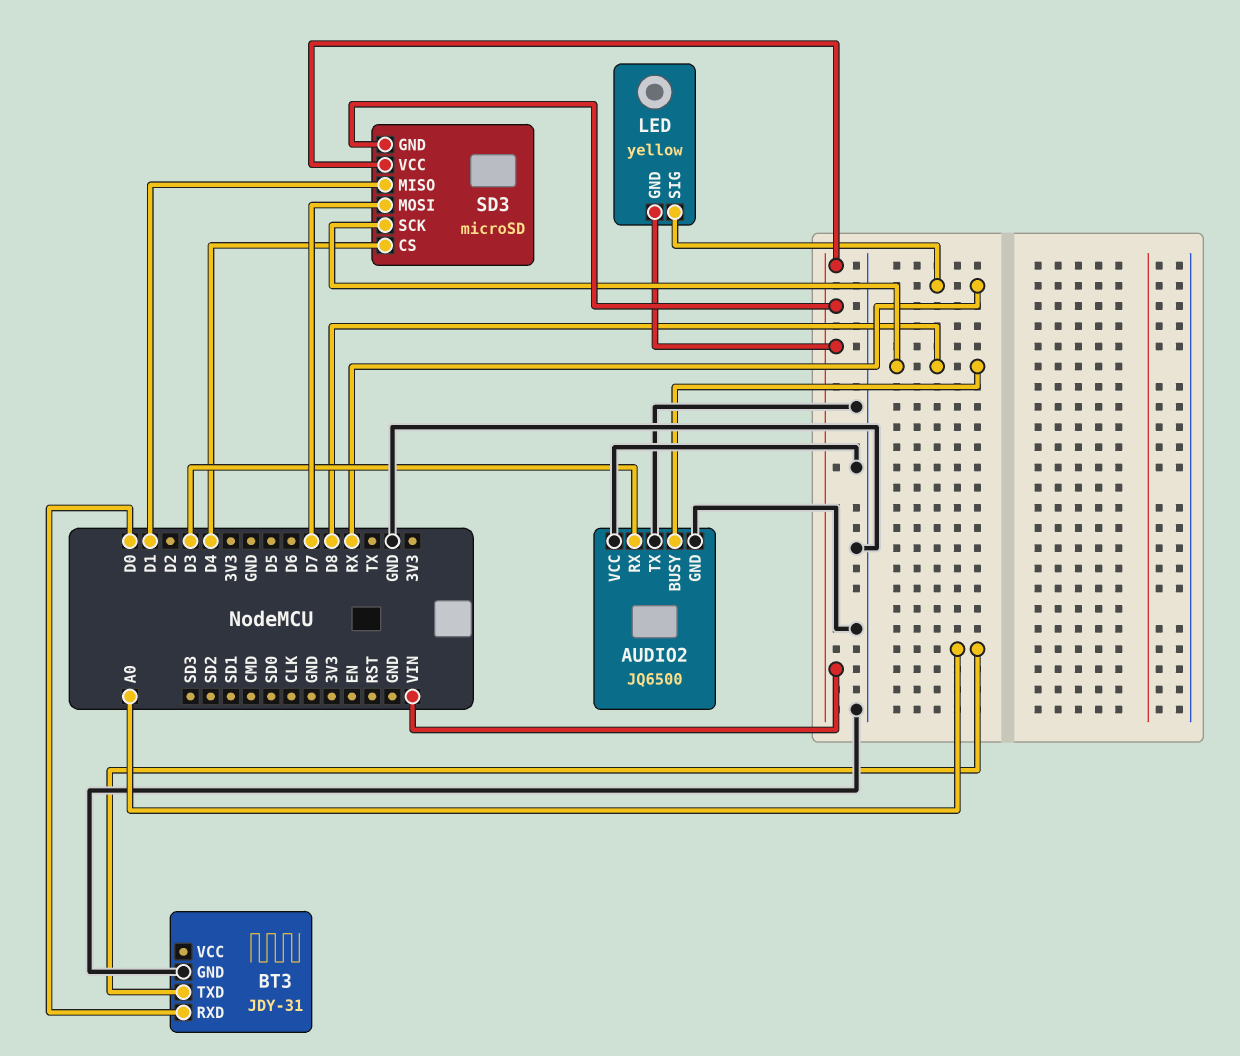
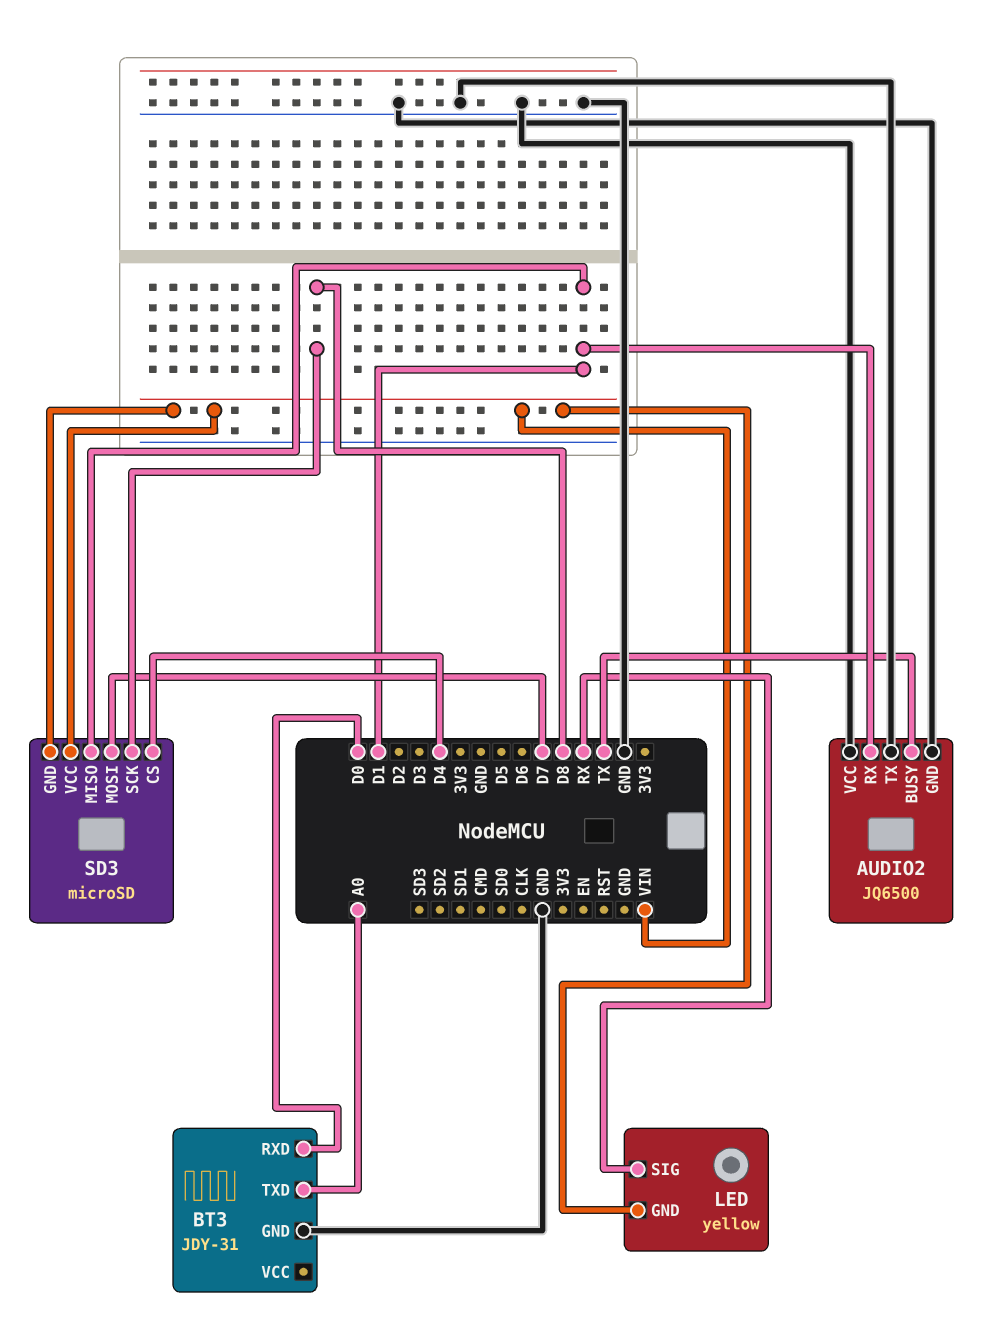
AUDIO2 pin BUSY: D8 -> TX
AUDIO2 pin RX: D3 -> D1

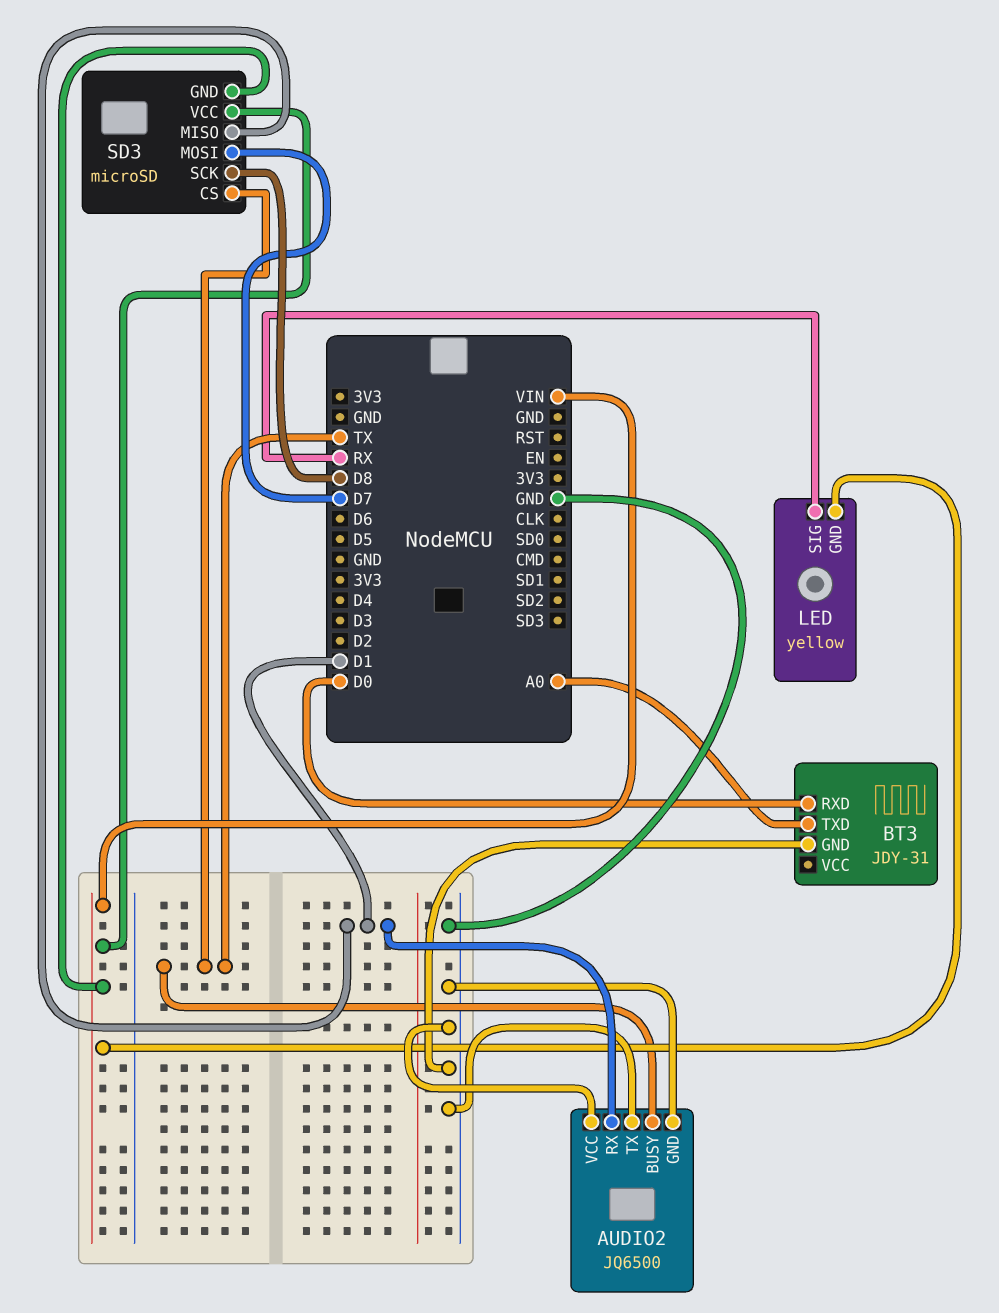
SD3 pin CS: D4 -> TX

